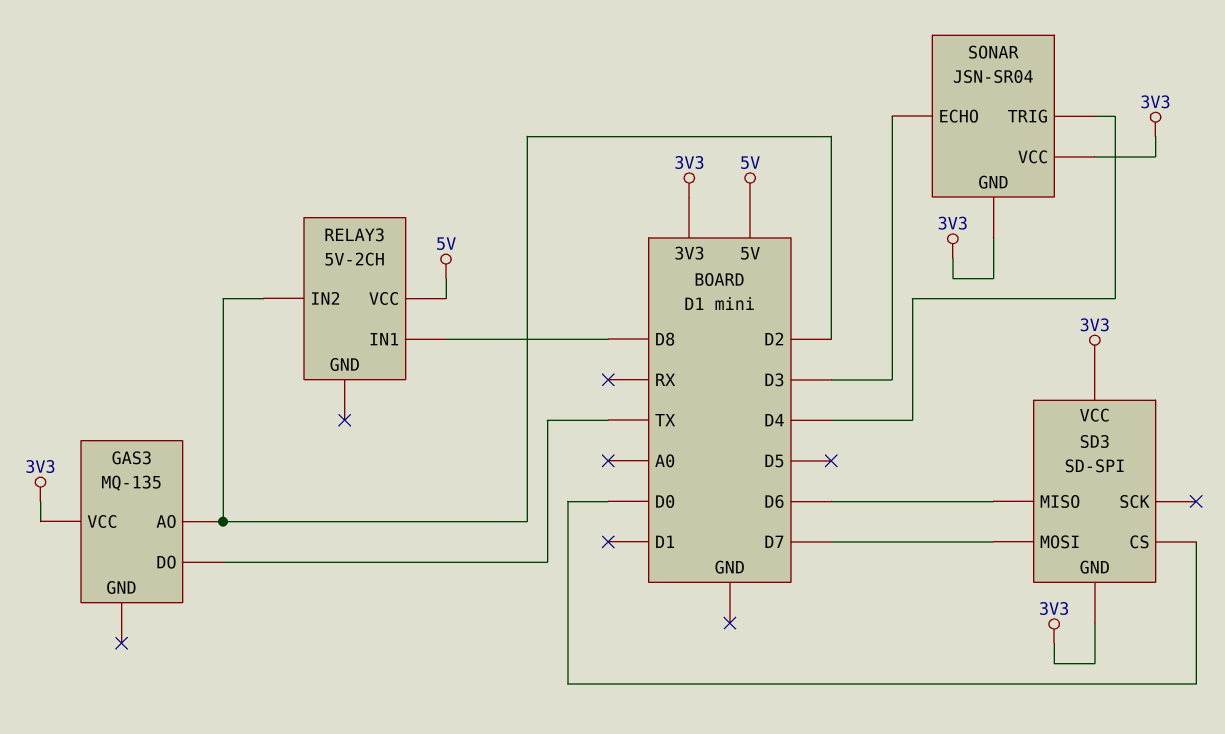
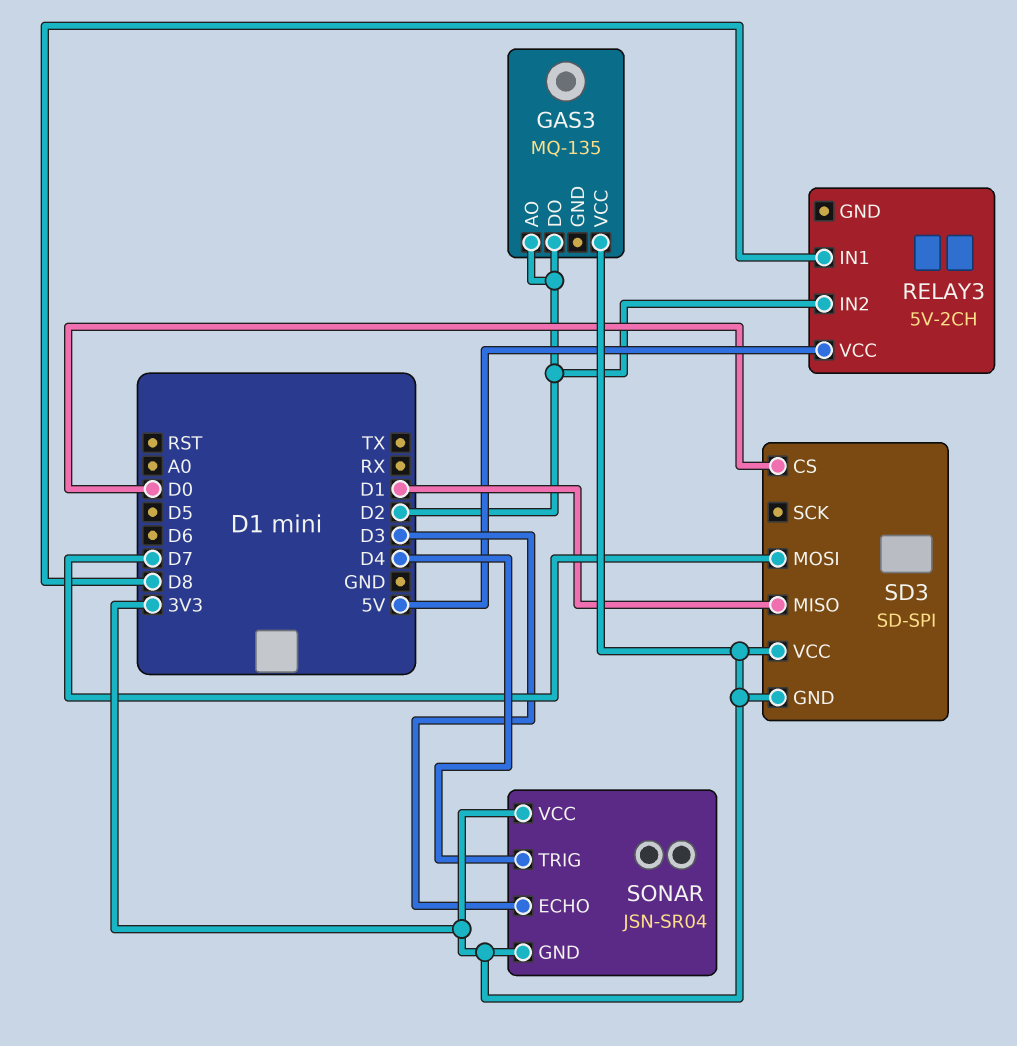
GAS3 pin DO: TX -> D2
SD3 pin MISO: D6 -> D1

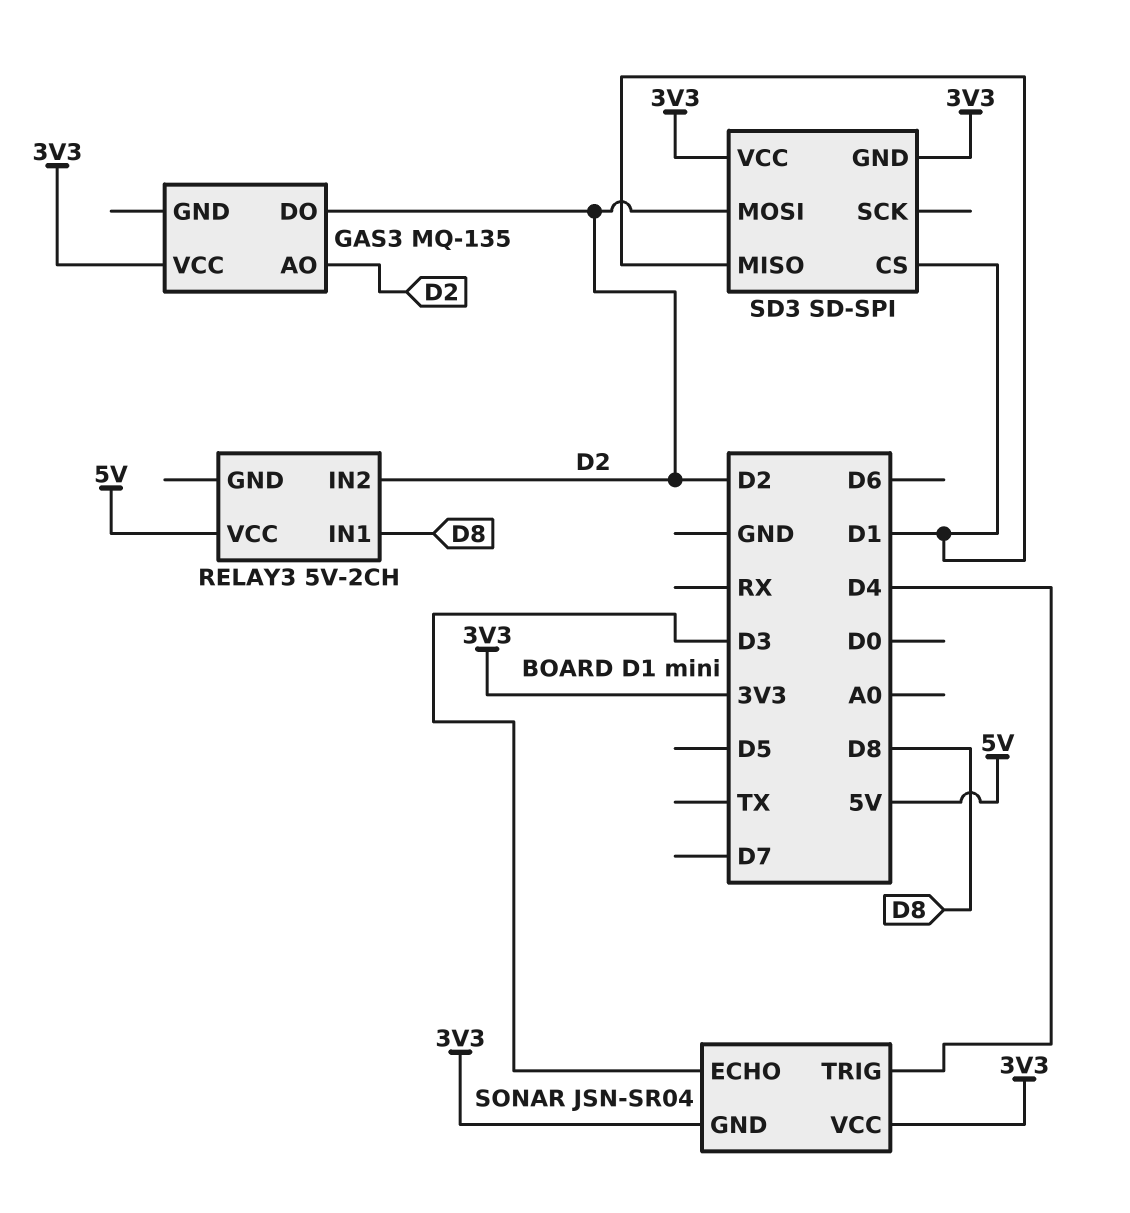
SD3 pin CS: D0 -> D1
SD3 pin MOSI: D7 -> D2

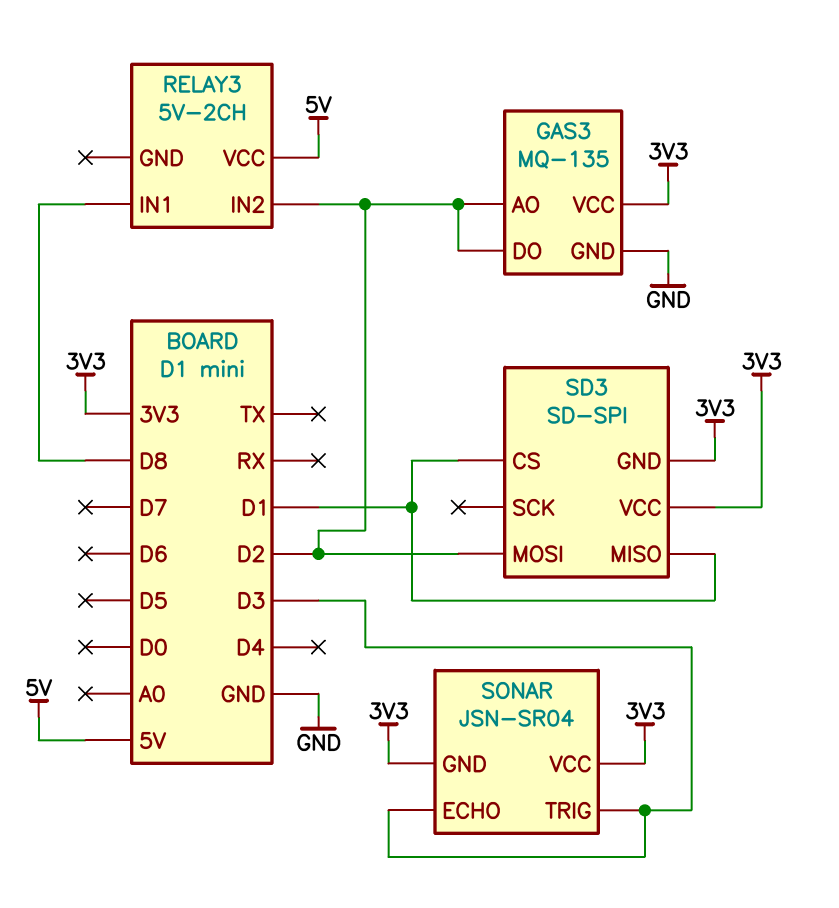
GAS3 pin GND: none -> GND
SONAR pin TRIG: D4 -> D3

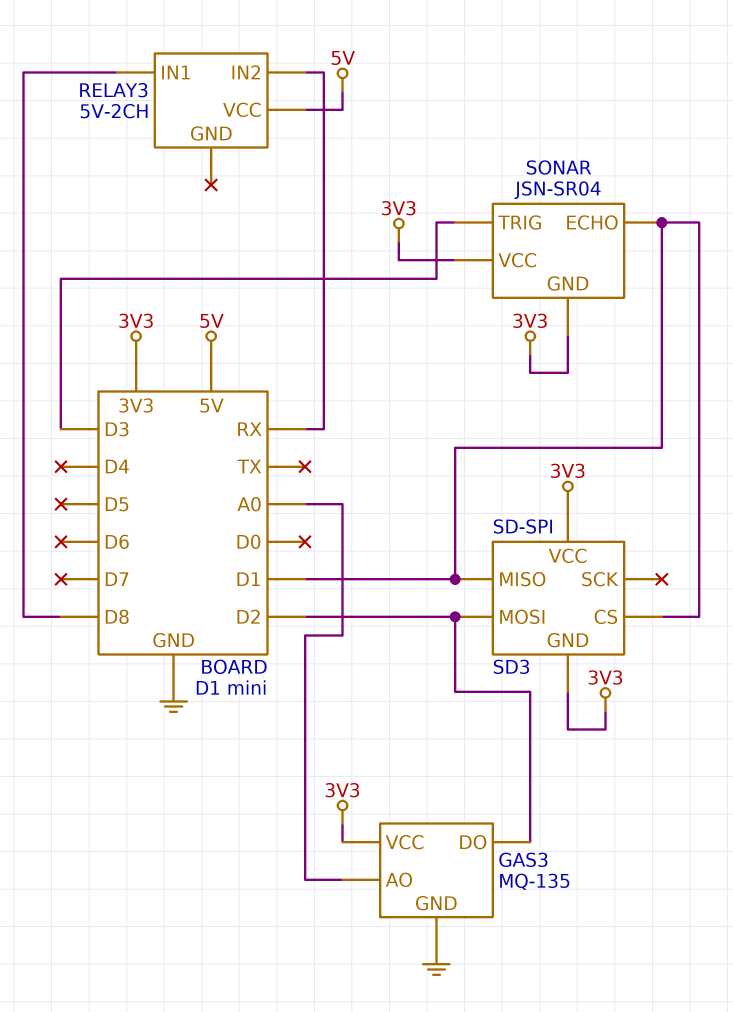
GAS3 pin AO: D2 -> A0
RELAY3 pin IN2: D2 -> RX
SONAR pin ECHO: D3 -> D1

